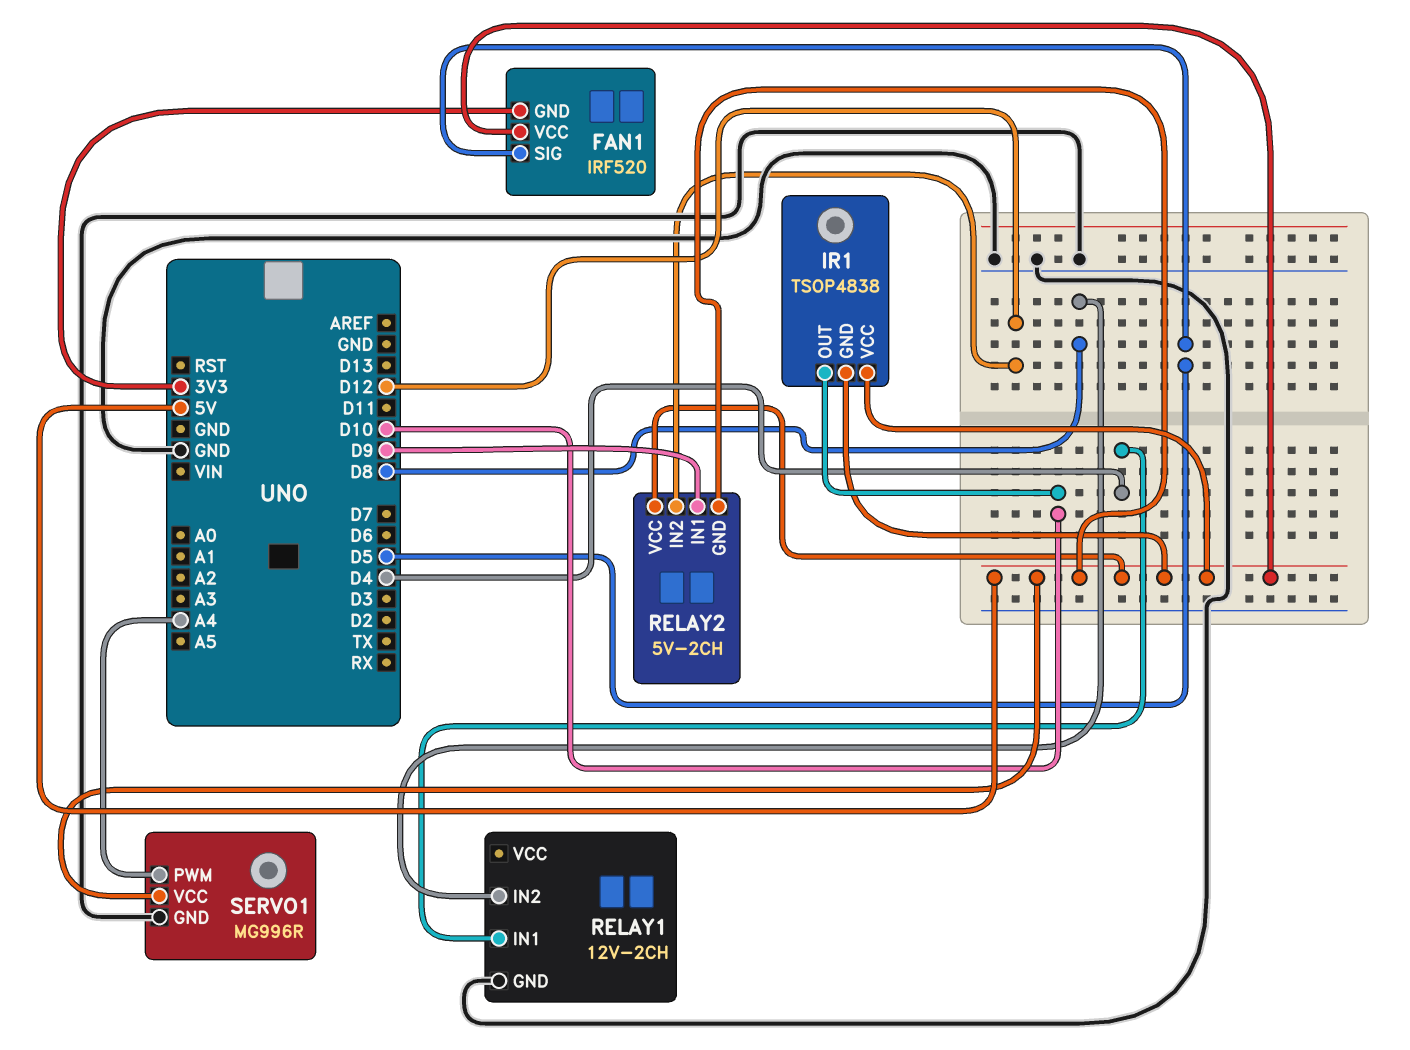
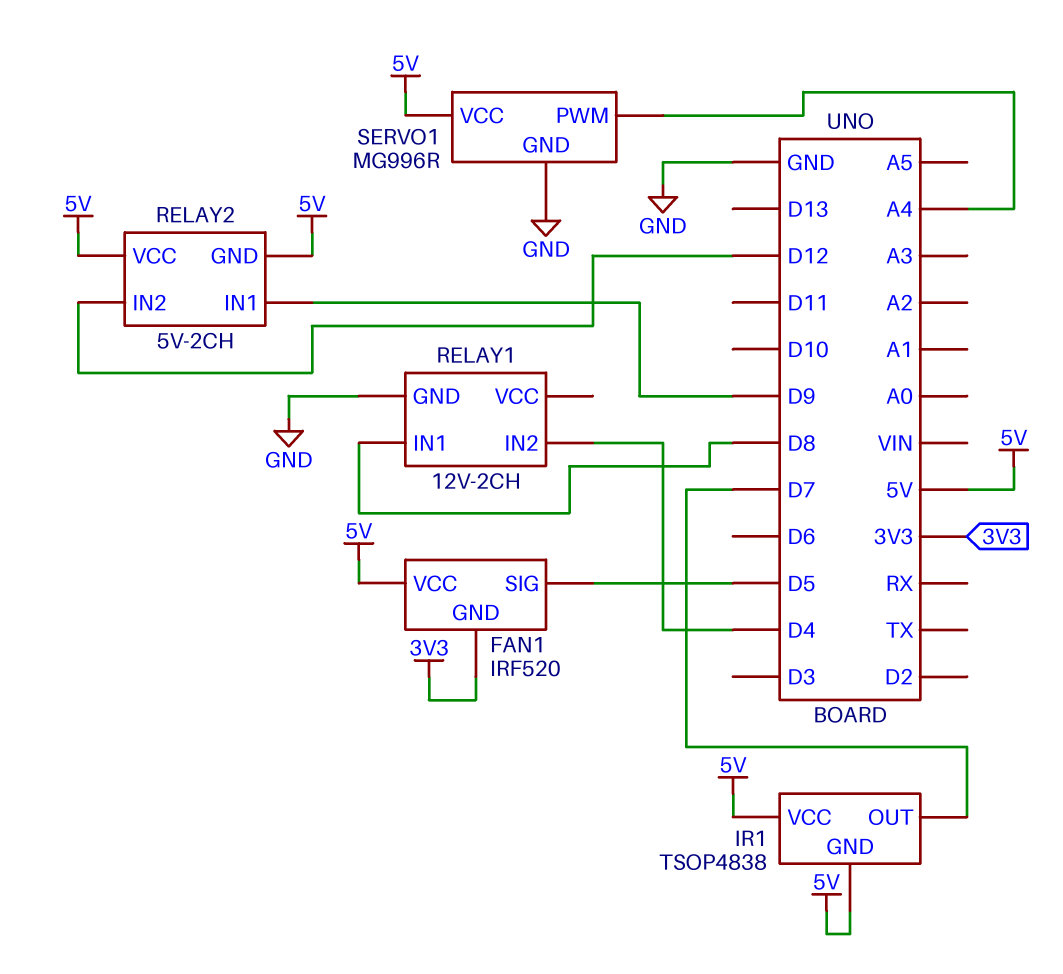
IR1 pin OUT: D10 -> D7
RELAY1 pin IN1: D4 -> D8
RELAY1 pin IN2: D8 -> D4

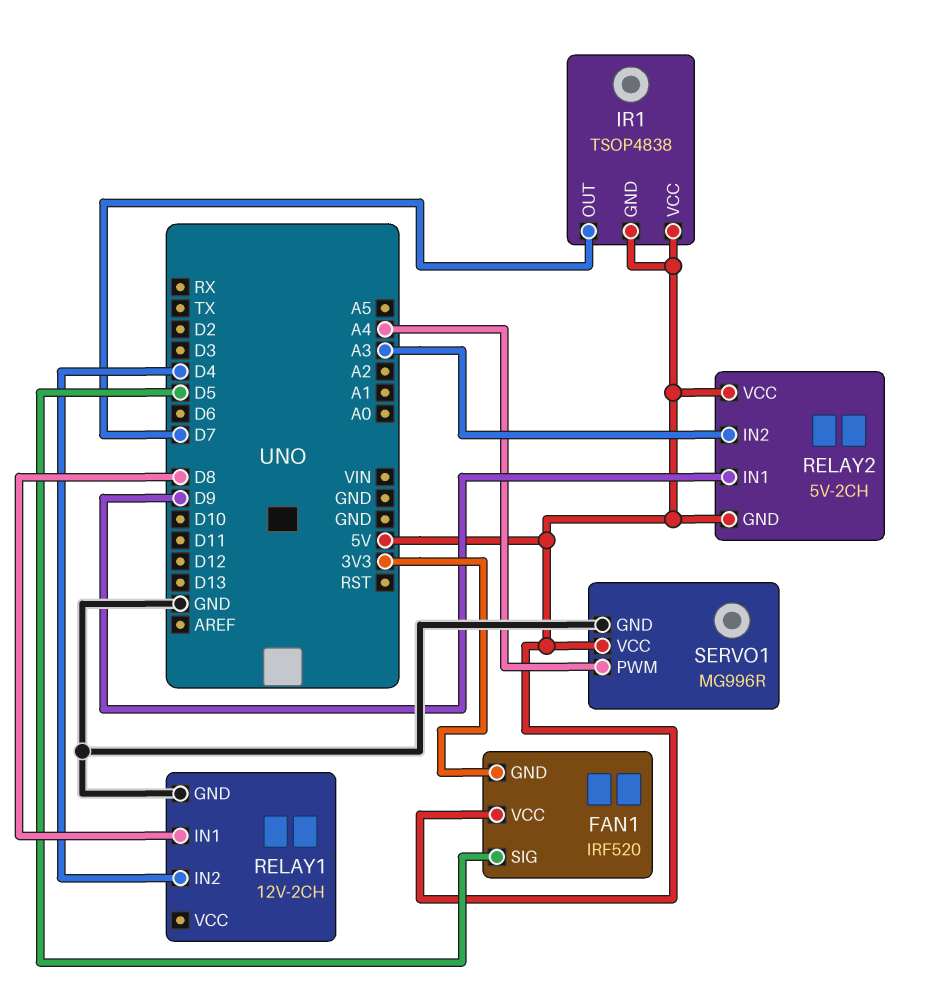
RELAY2 pin IN2: D12 -> A3

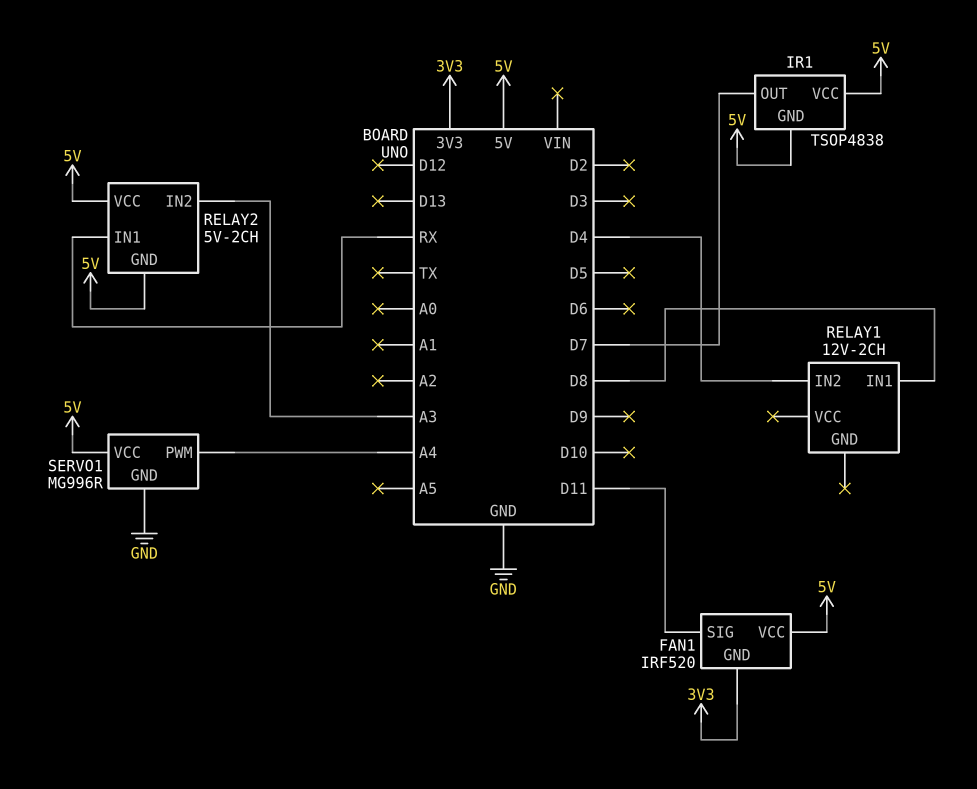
FAN1 pin SIG: D5 -> D11
RELAY1 pin GND: GND -> none
RELAY2 pin IN1: D9 -> RX

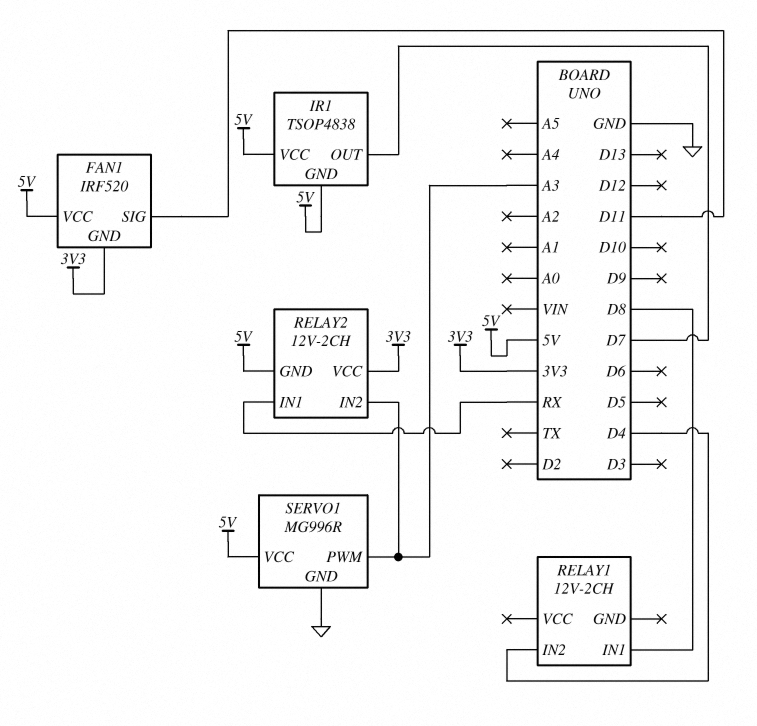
RELAY2: 5V-2CH -> 12V-2CH
RELAY2 pin VCC: 5V -> 3V3
SERVO1 pin PWM: A4 -> A3

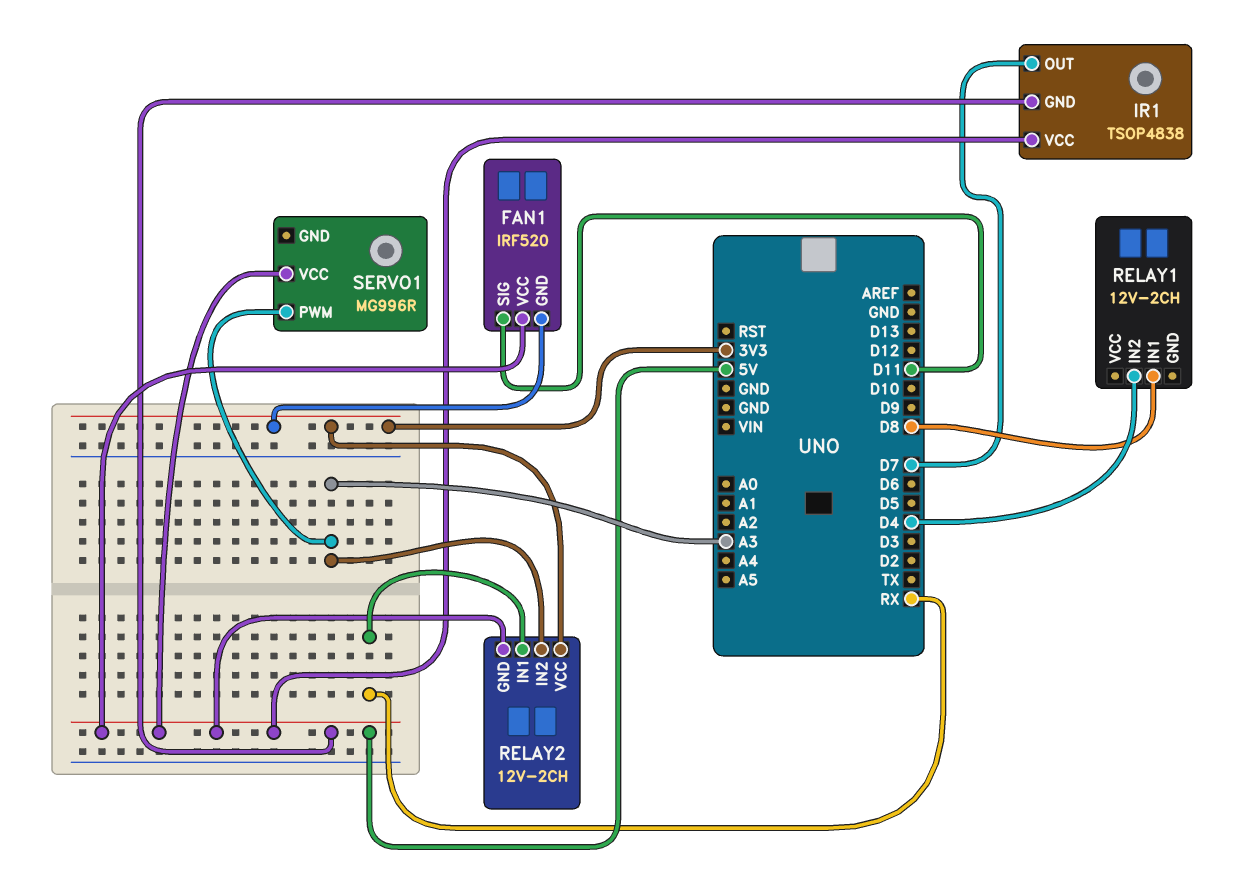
SERVO1 pin GND: GND -> none

